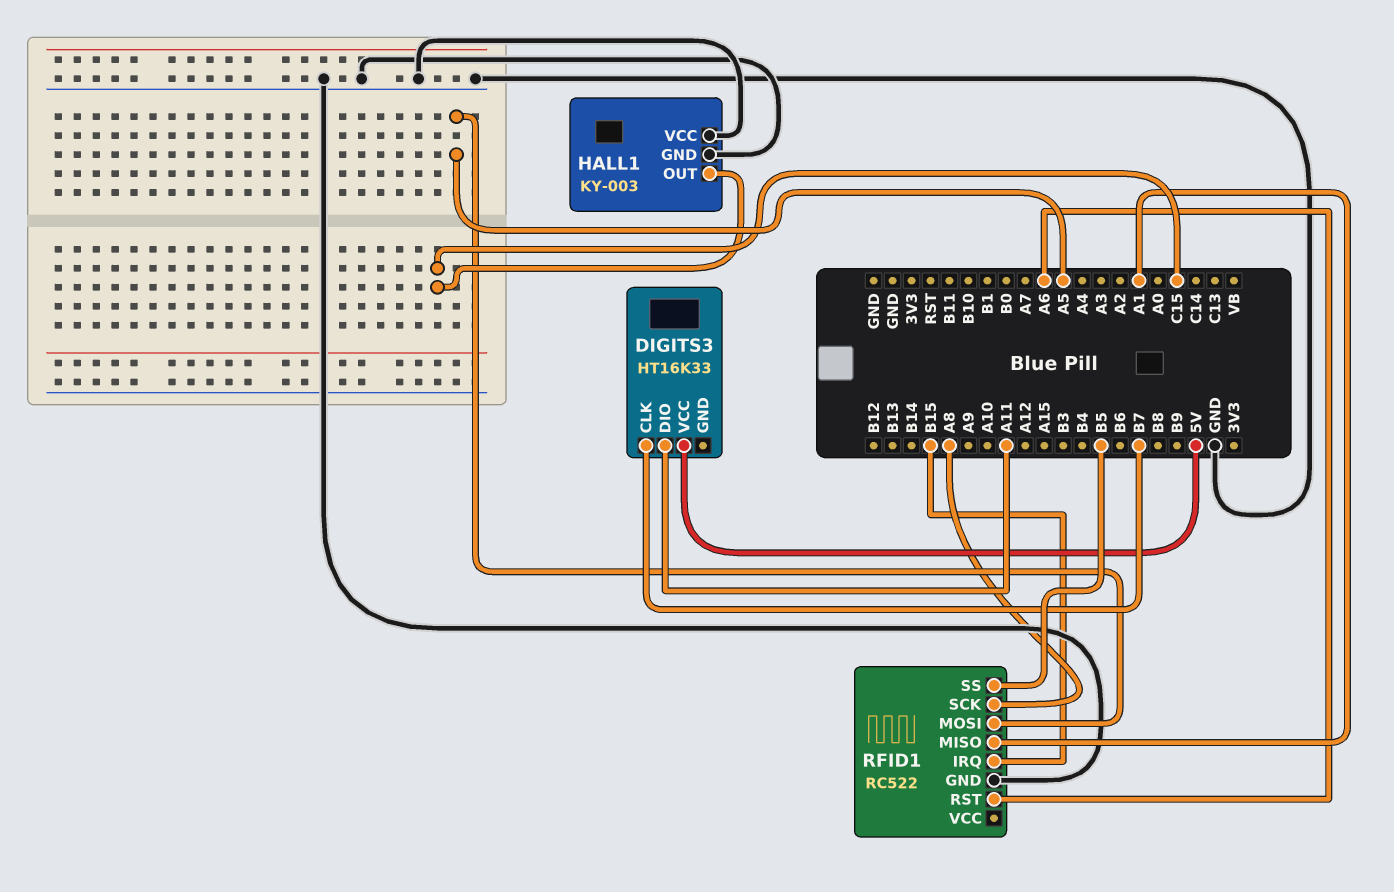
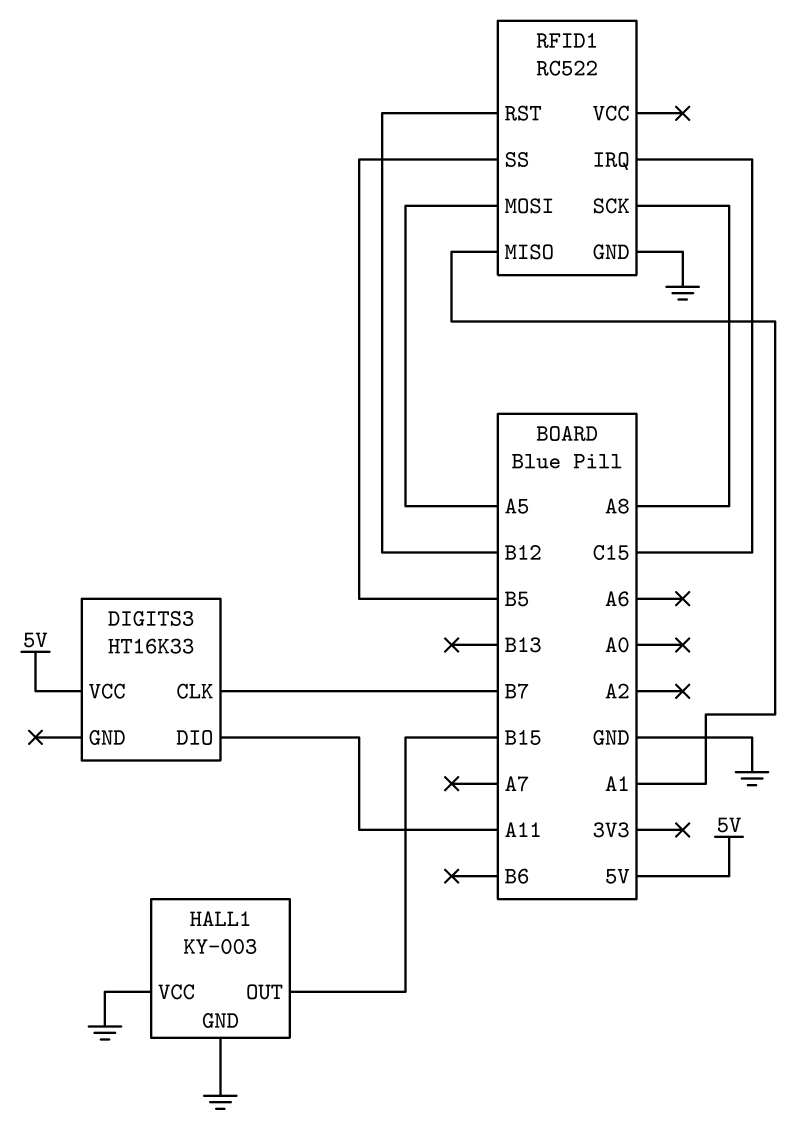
HALL1 pin OUT: C15 -> B15
RFID1 pin IRQ: B15 -> C15
RFID1 pin RST: A6 -> B12

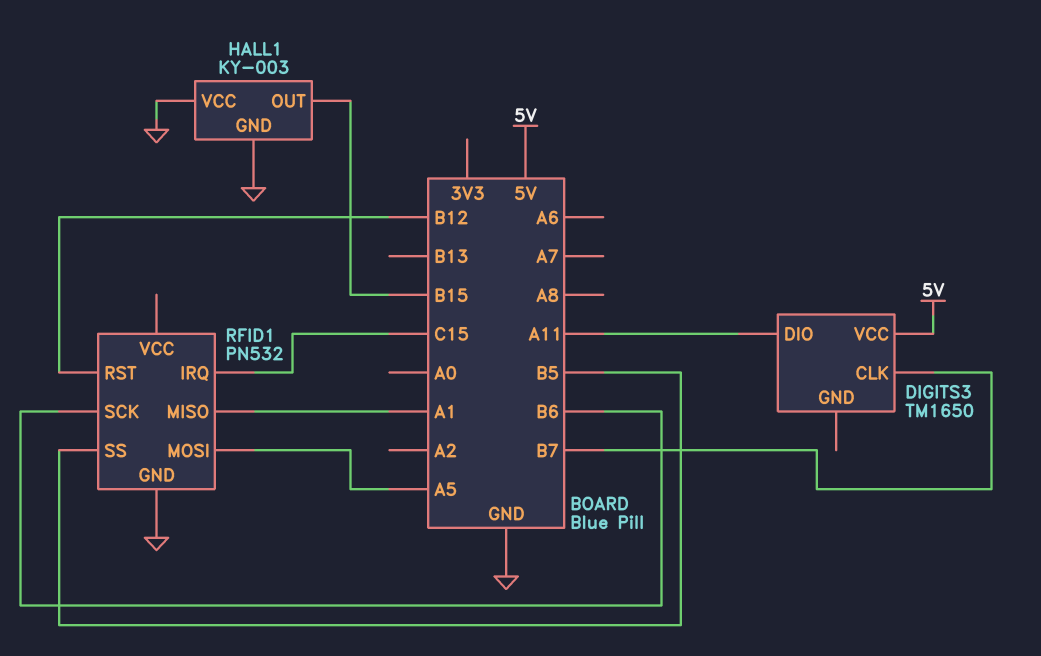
DIGITS3: HT16K33 -> TM1650
RFID1: RC522 -> PN532
RFID1 pin SCK: A8 -> B6

